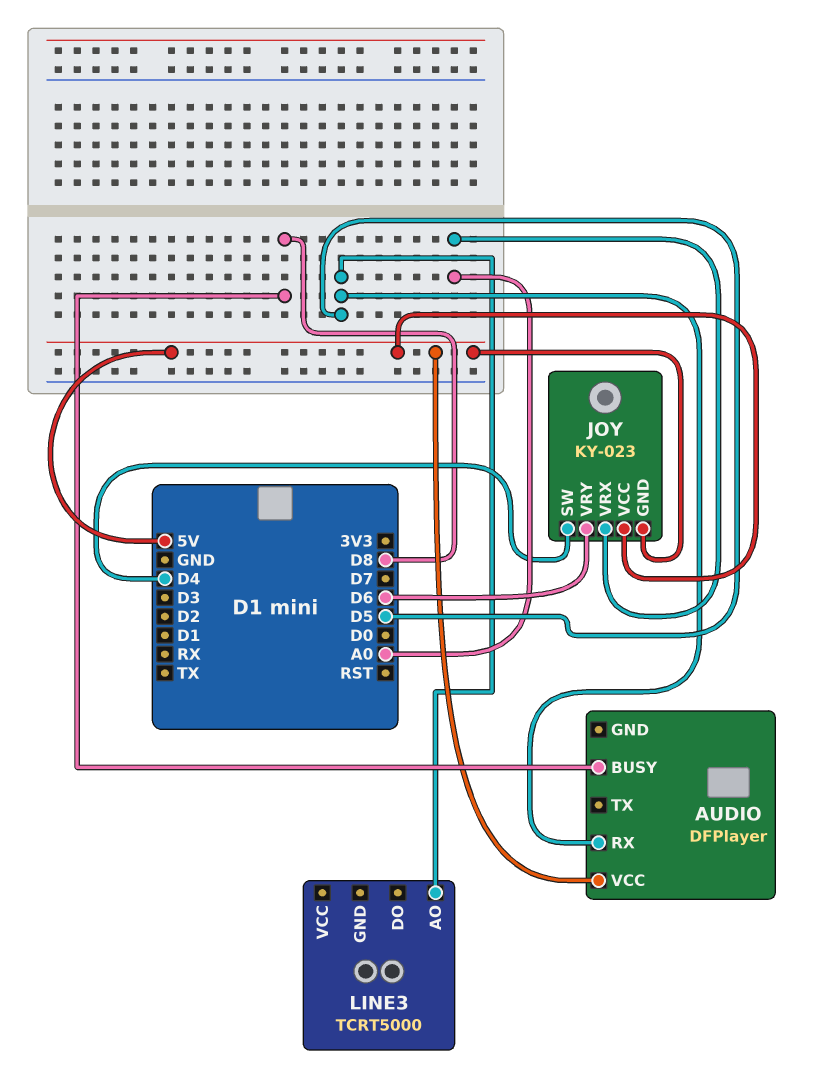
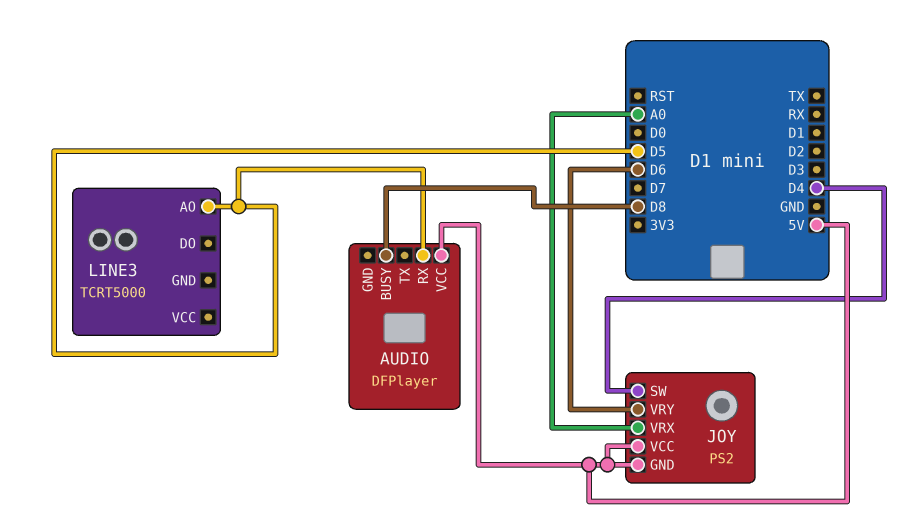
JOY: KY-023 -> PS2

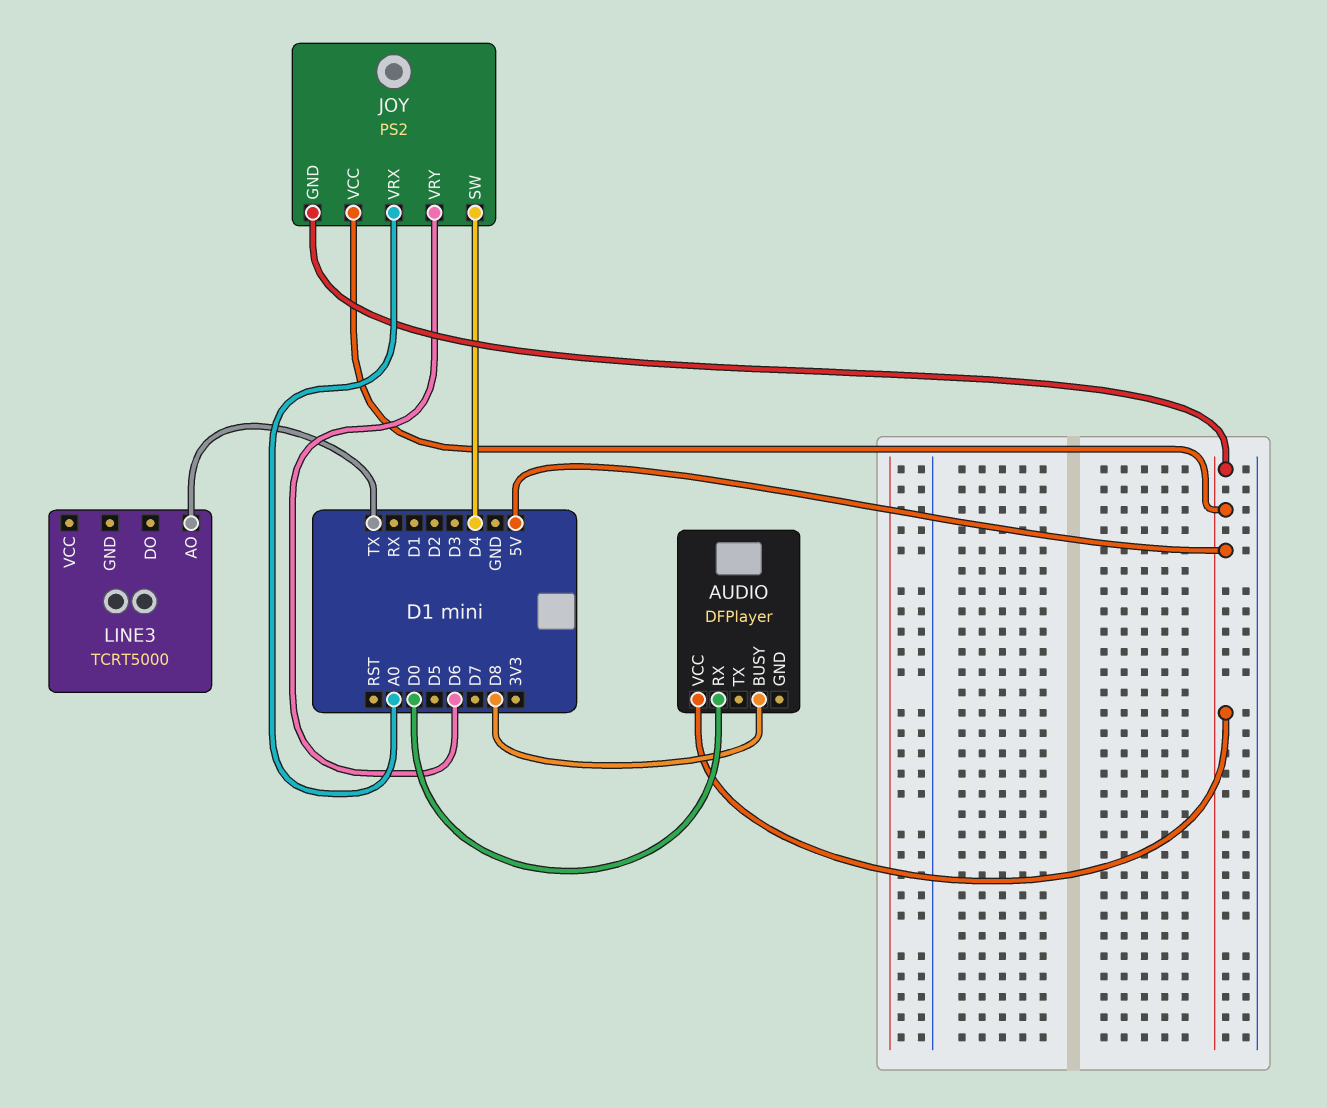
AUDIO pin RX: D5 -> D0
LINE3 pin AO: D5 -> TX

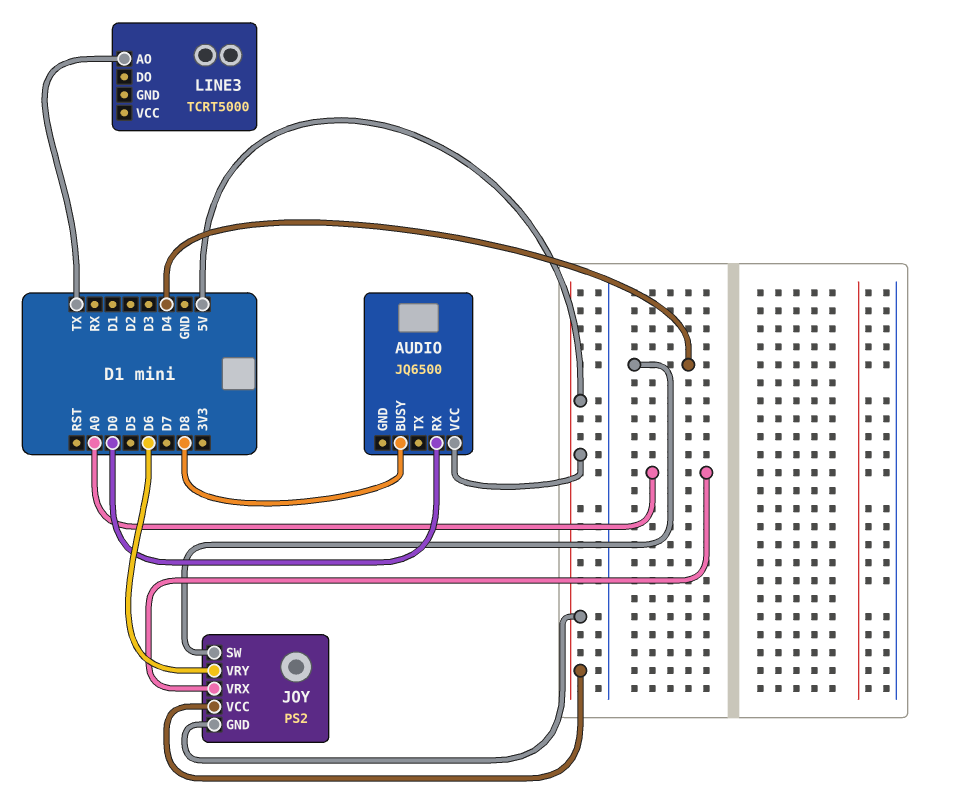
AUDIO: DFPlayer -> JQ6500

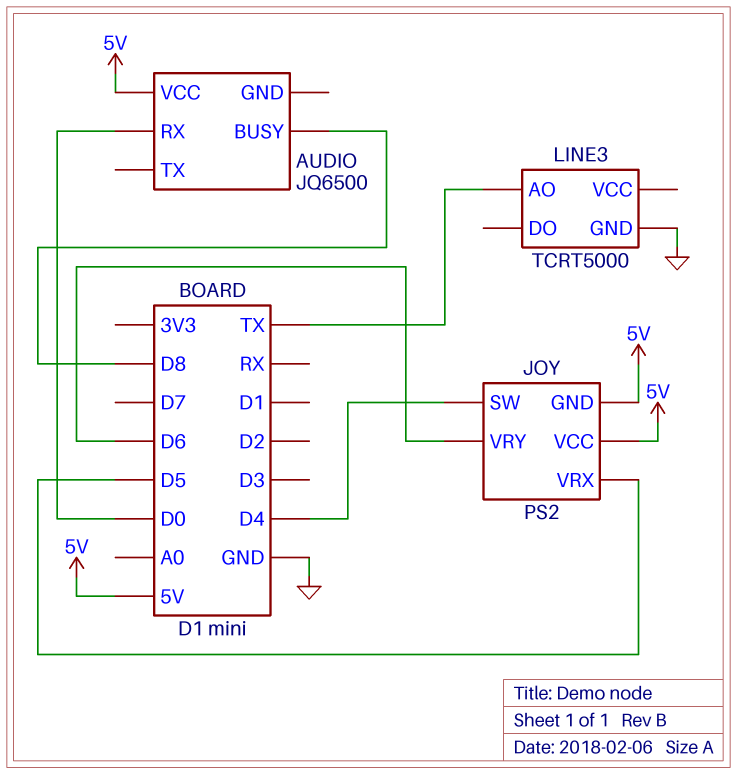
JOY pin VRX: A0 -> D5
LINE3 pin GND: none -> GND

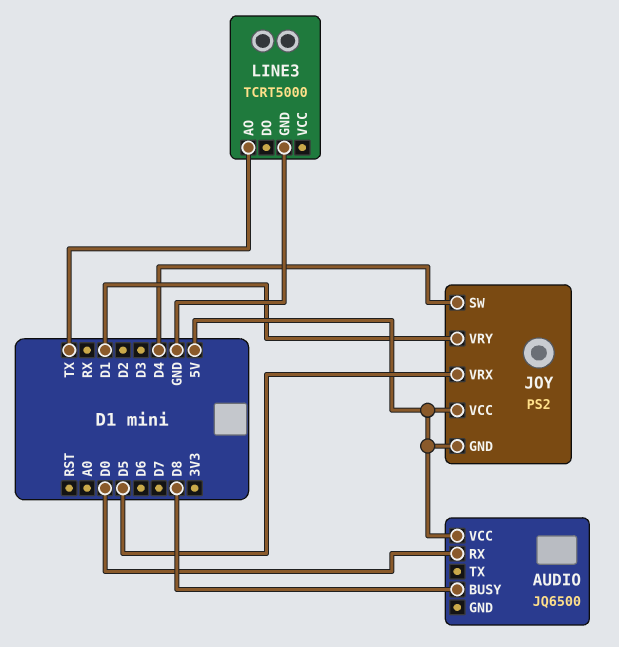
JOY pin VRY: D6 -> D1

